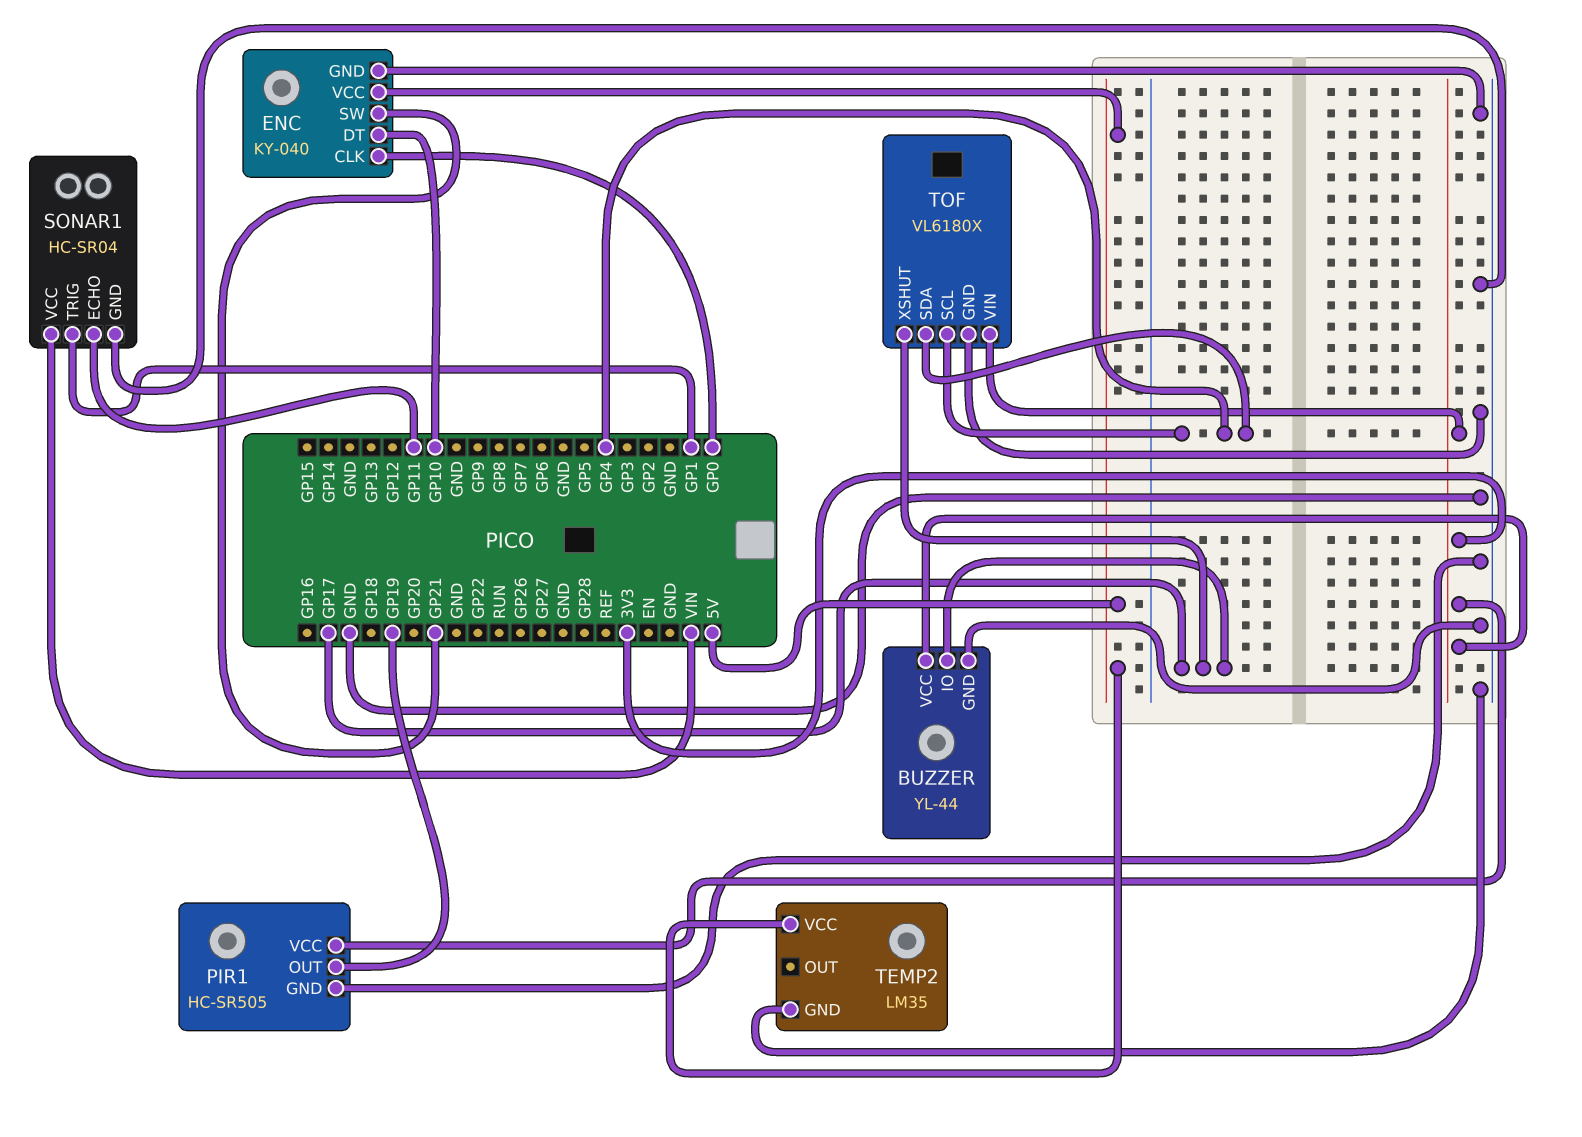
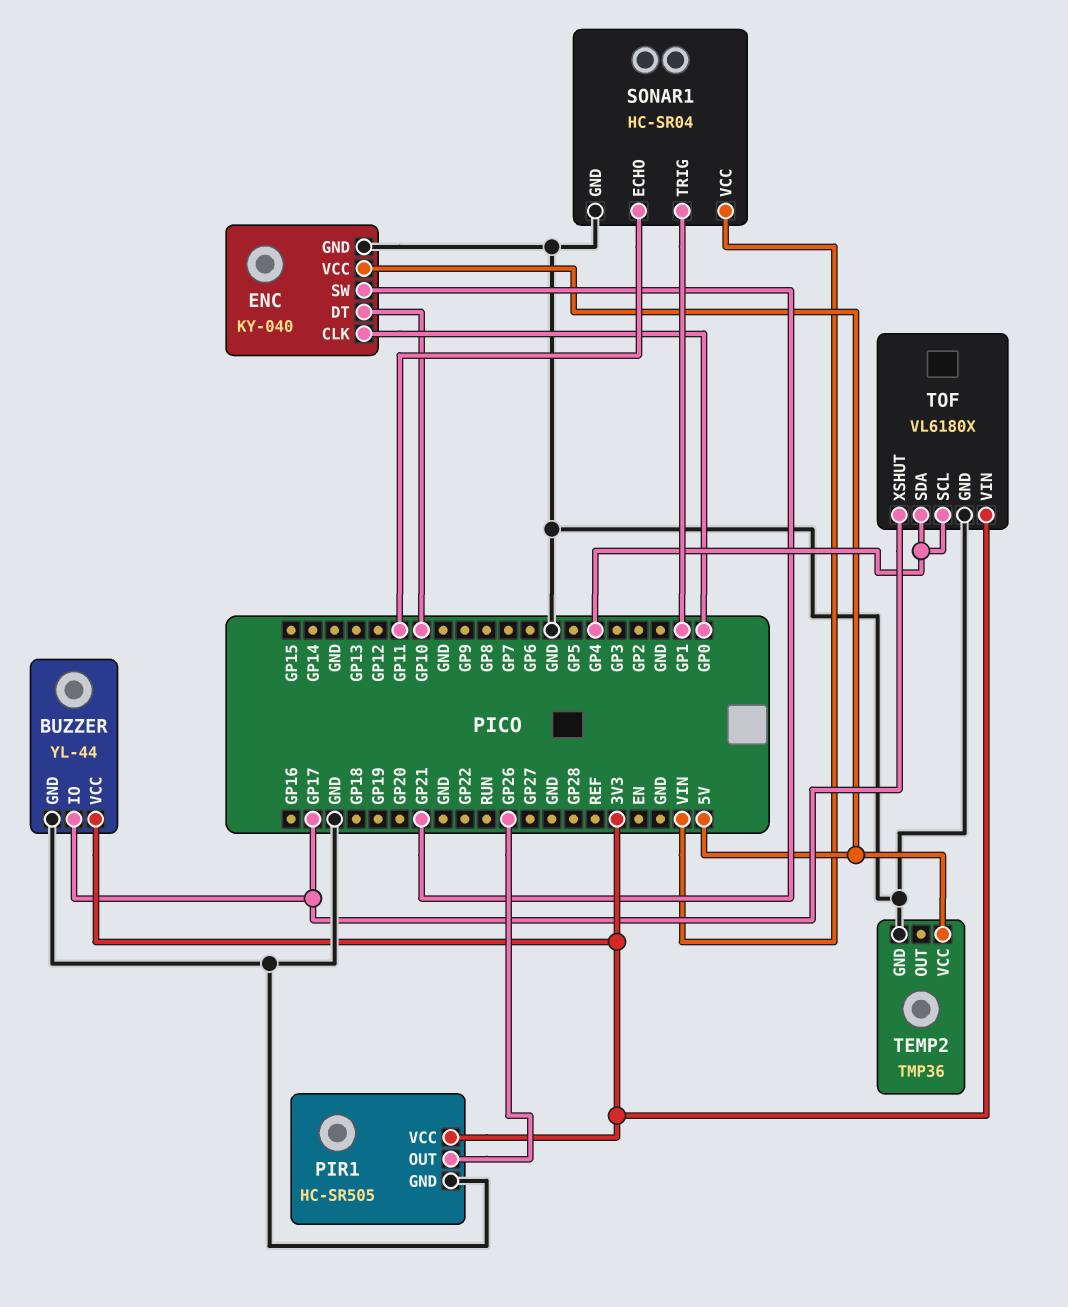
PIR1 pin OUT: GP19 -> GP26
TEMP2: LM35 -> TMP36

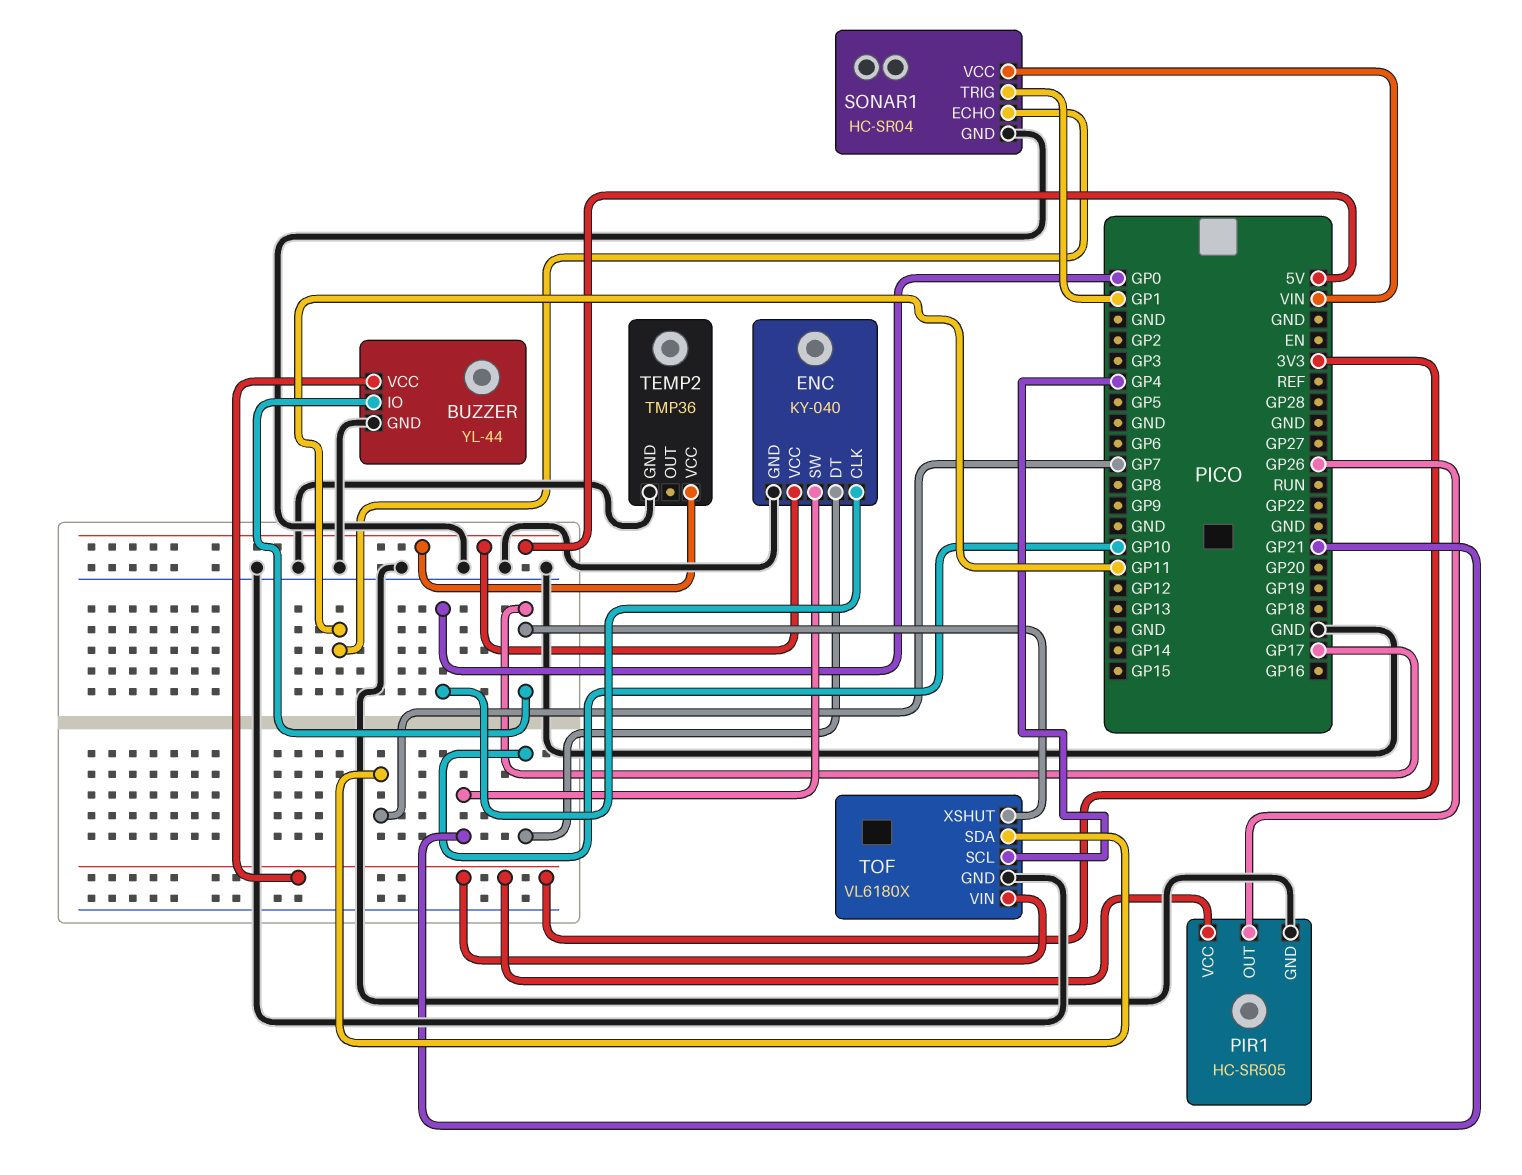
TOF pin SDA: GP4 -> GP7

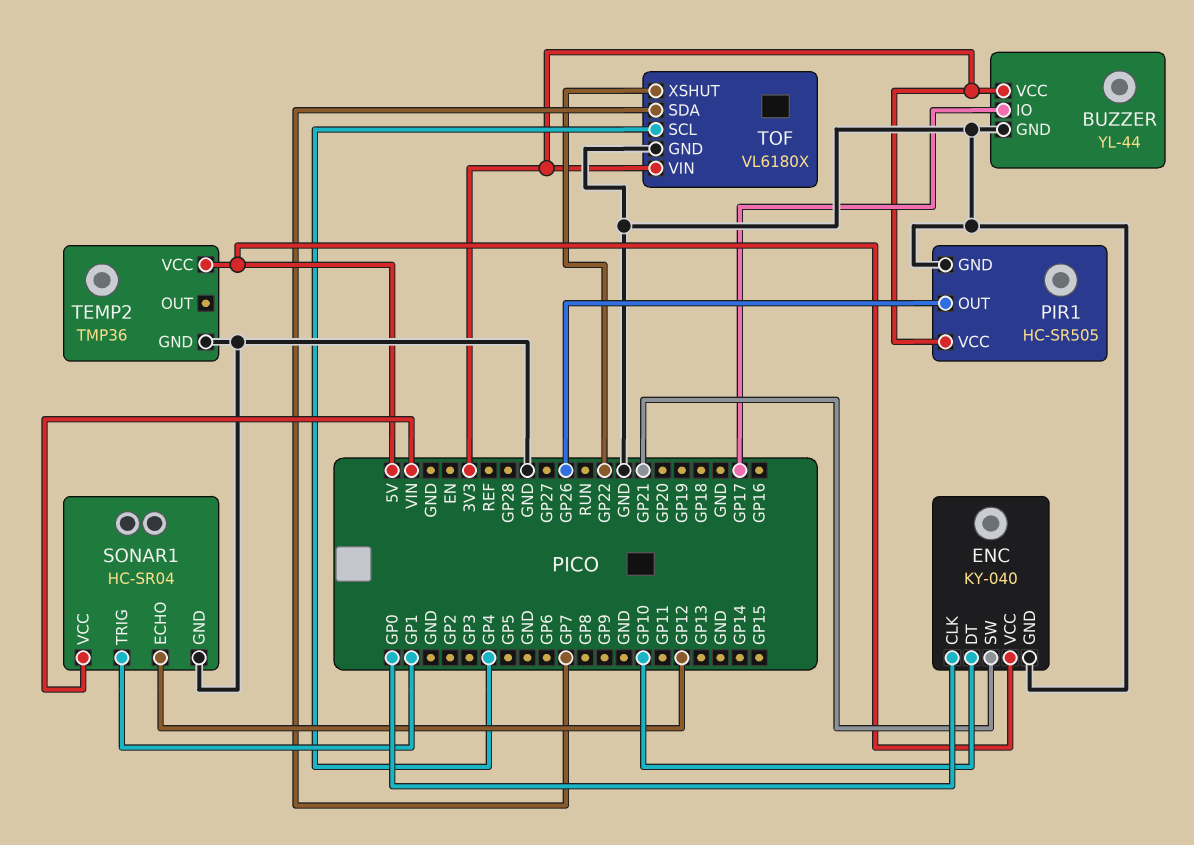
SONAR1 pin ECHO: GP11 -> GP12
TOF pin XSHUT: GP17 -> GP22

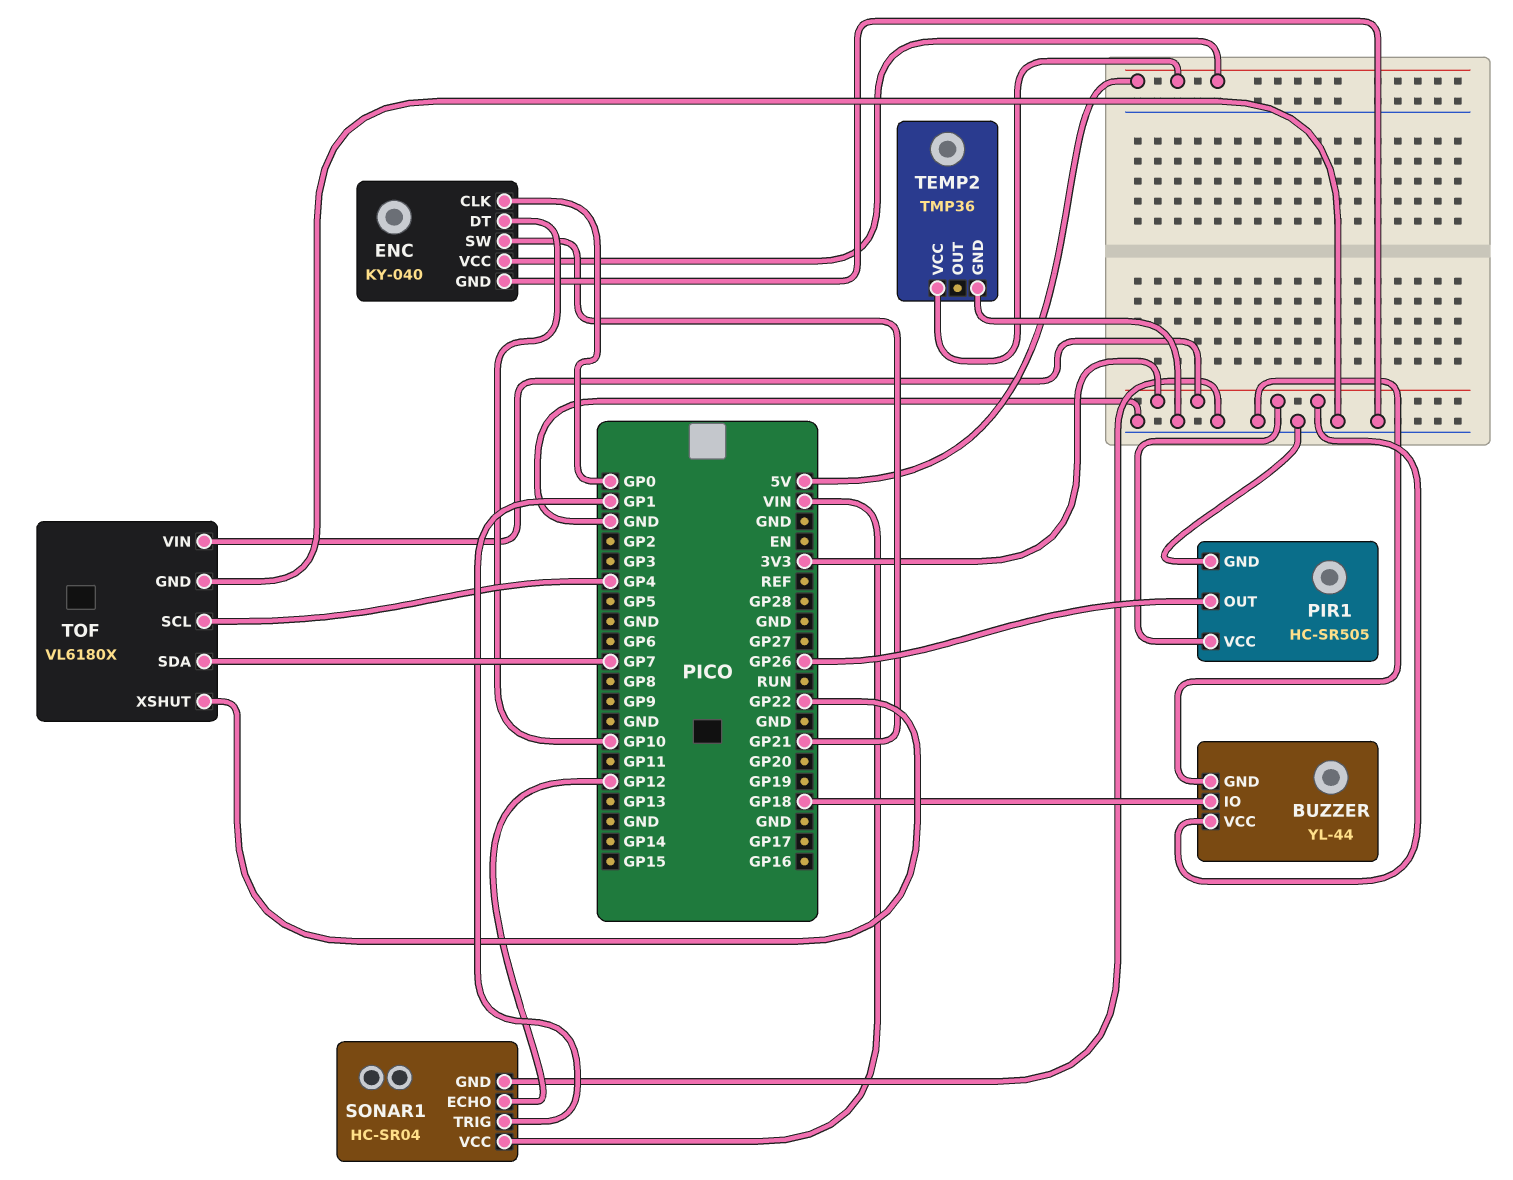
BUZZER pin IO: GP17 -> GP18

